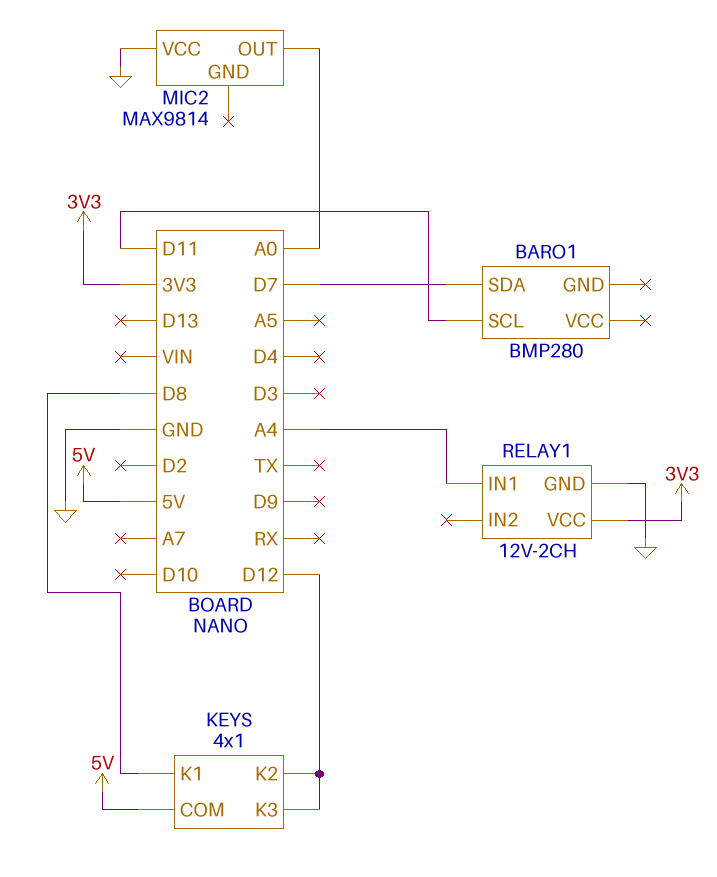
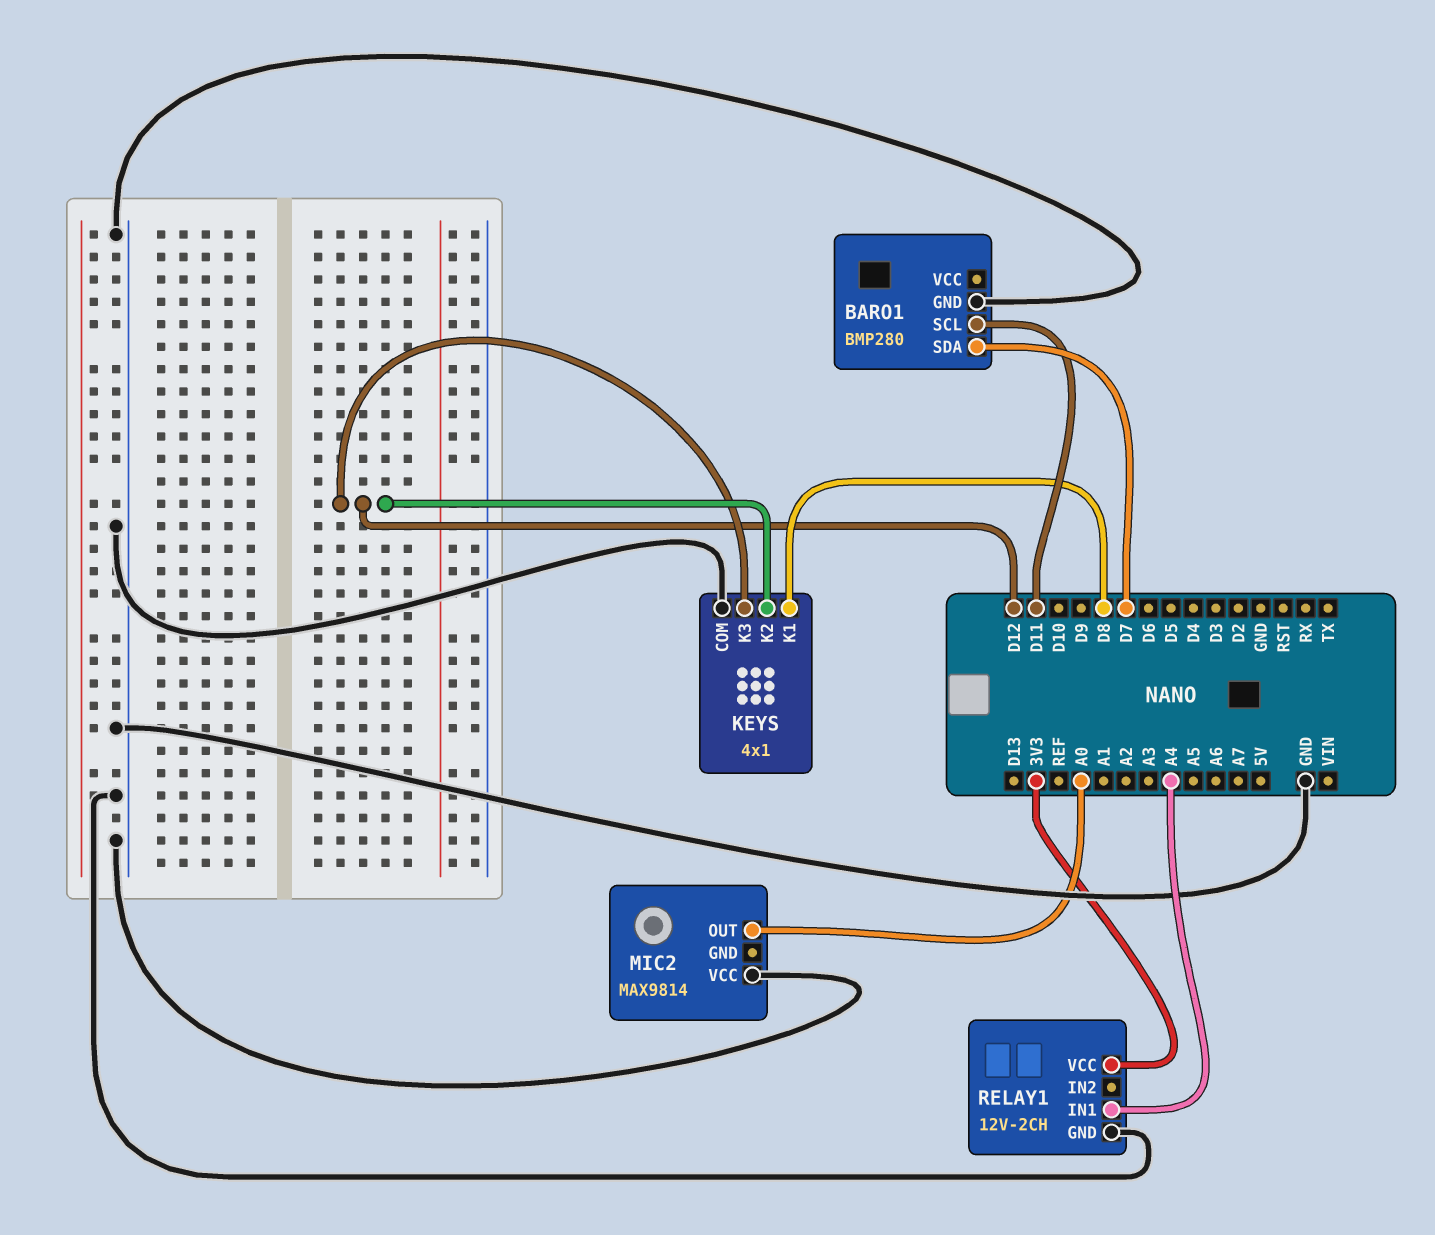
BARO1 pin GND: none -> GND
KEYS pin COM: 5V -> GND

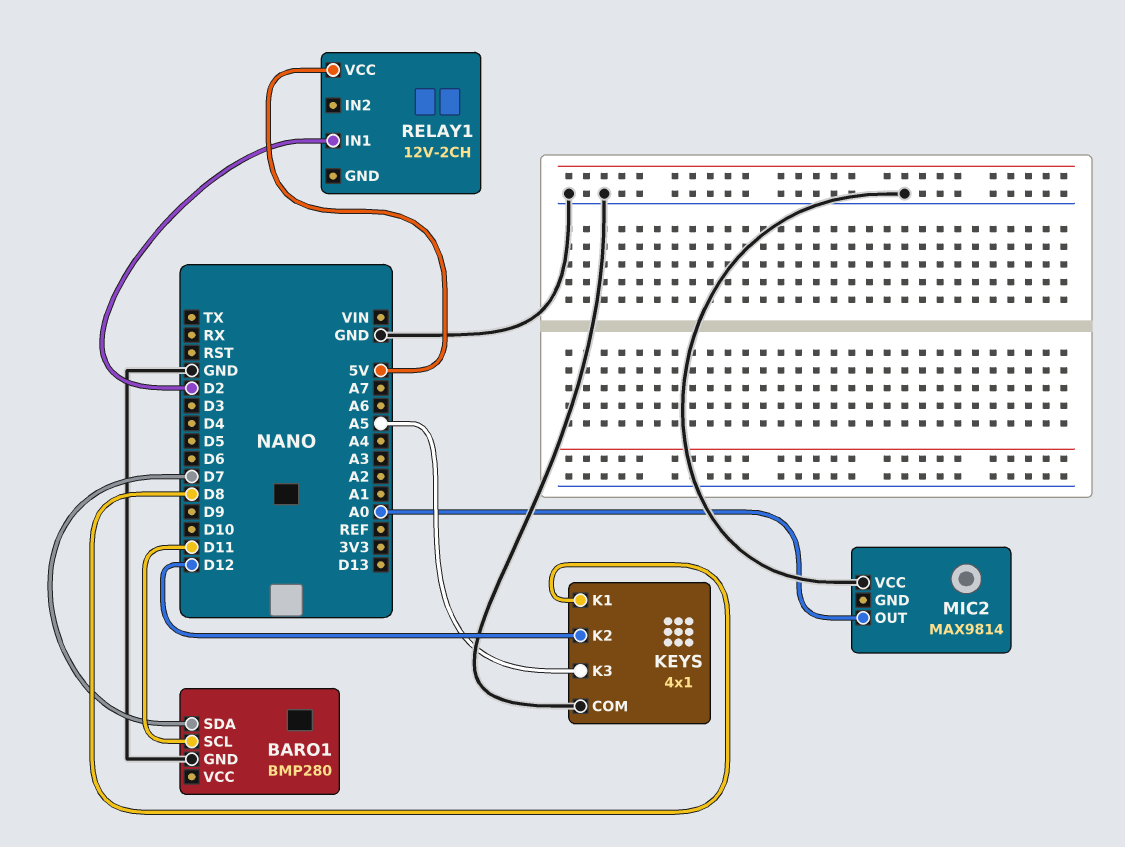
KEYS pin K3: D12 -> A5
RELAY1 pin GND: GND -> none
RELAY1 pin IN1: A4 -> D2
RELAY1 pin VCC: 3V3 -> 5V

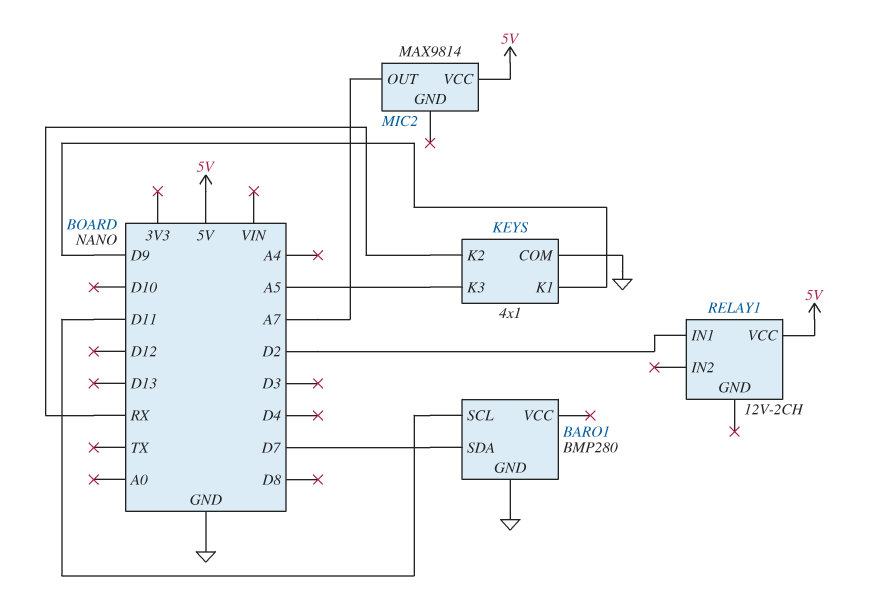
KEYS pin K1: D8 -> D9
KEYS pin K2: D12 -> RX
MIC2 pin OUT: A0 -> A7
MIC2 pin VCC: GND -> 5V

